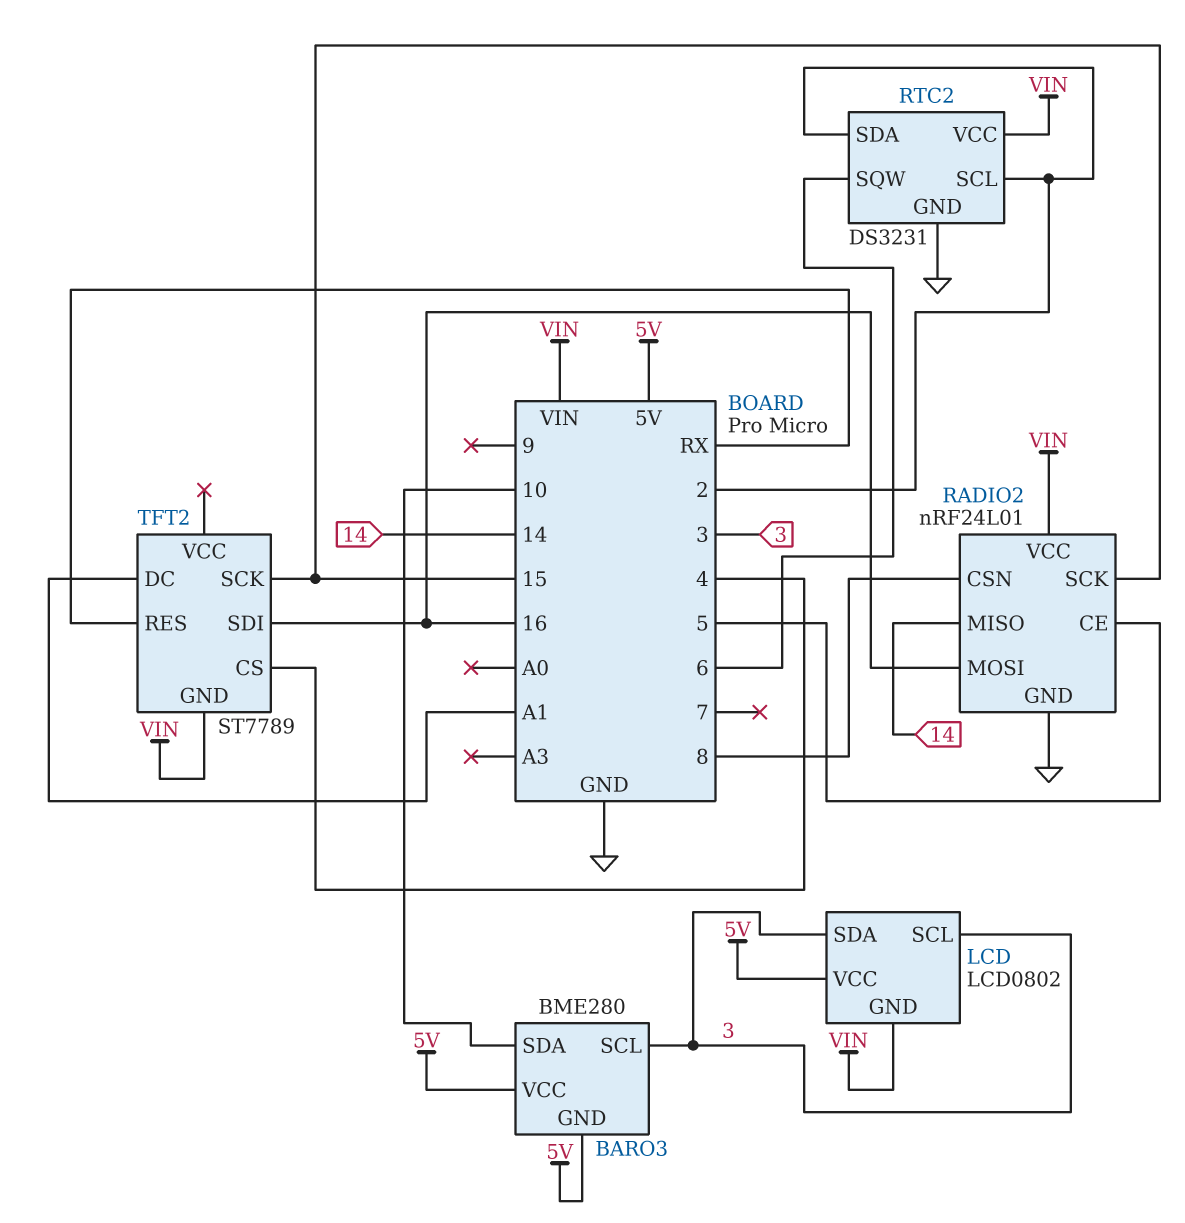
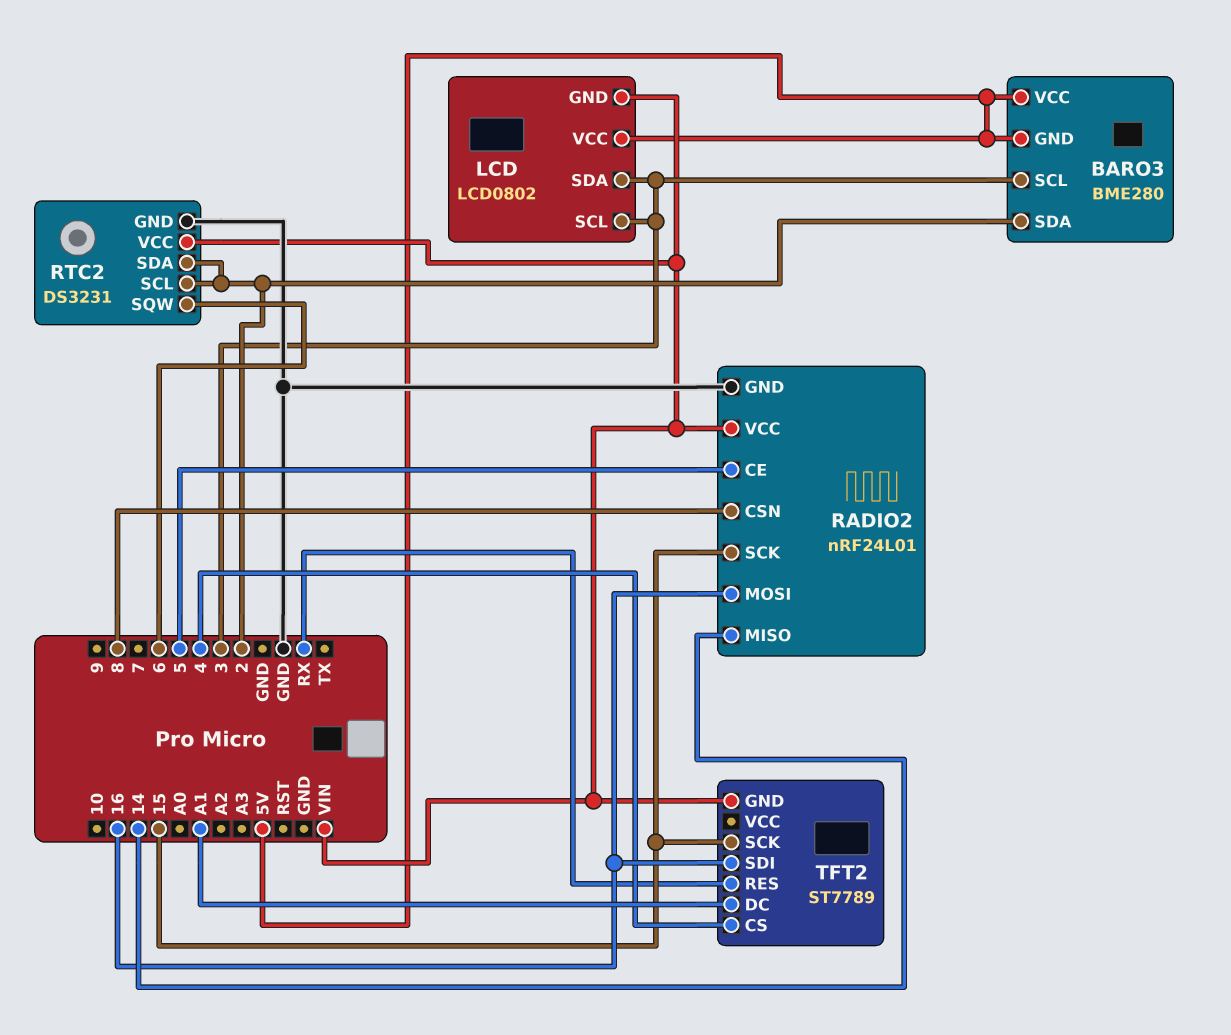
BARO3 pin SDA: 10 -> 2

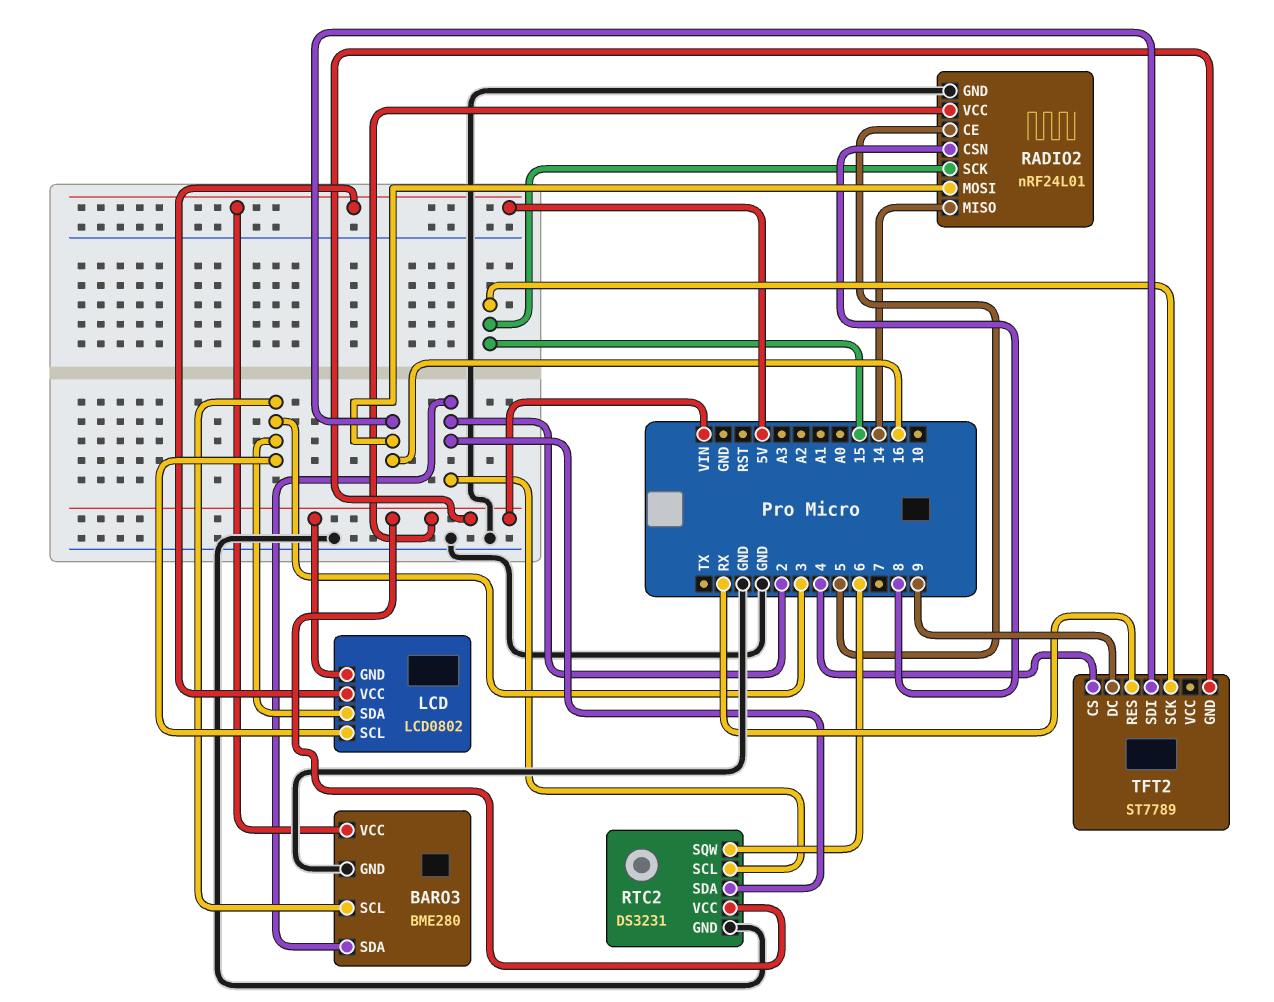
BARO3 pin GND: 5V -> GND
TFT2 pin DC: A1 -> 9

